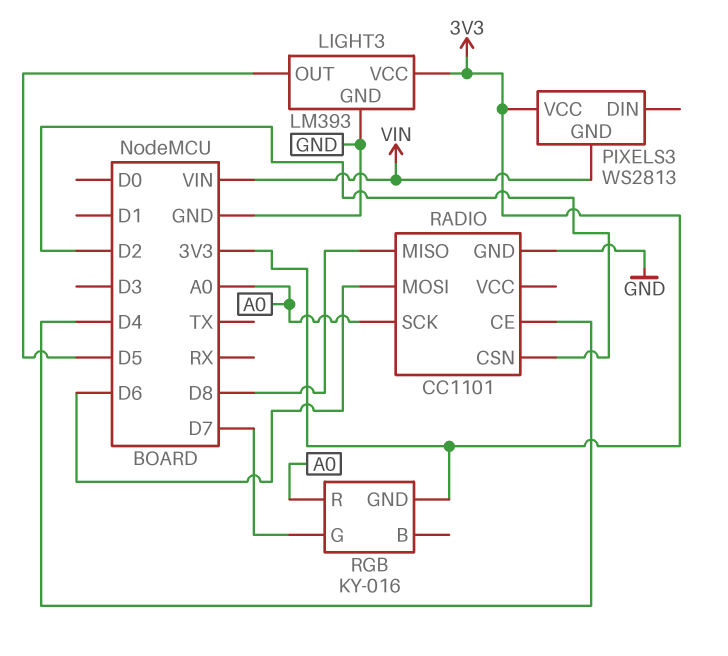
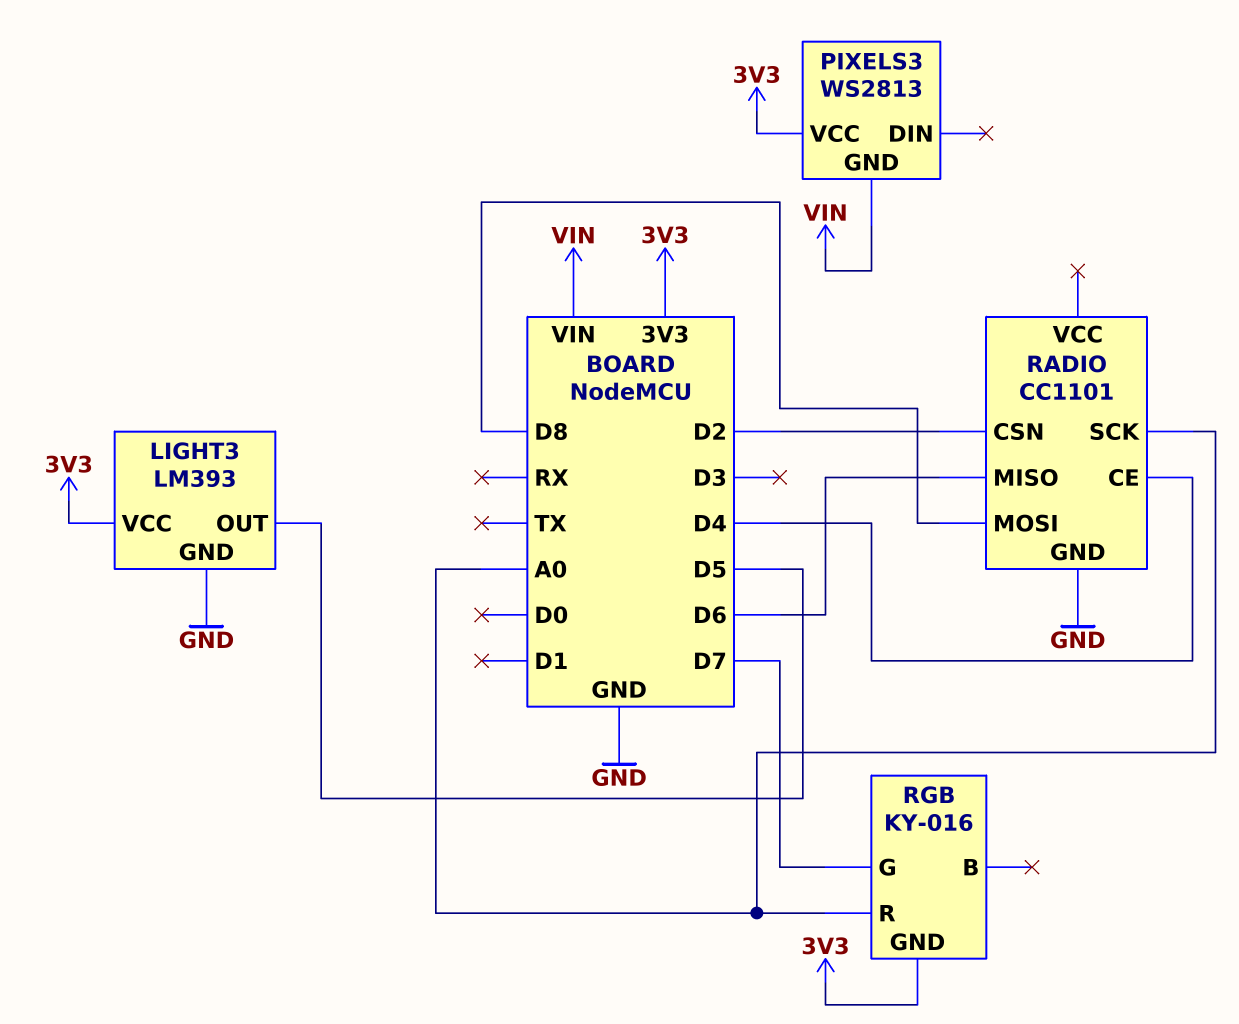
RADIO pin MISO: D8 -> D6
RADIO pin MOSI: D6 -> D8

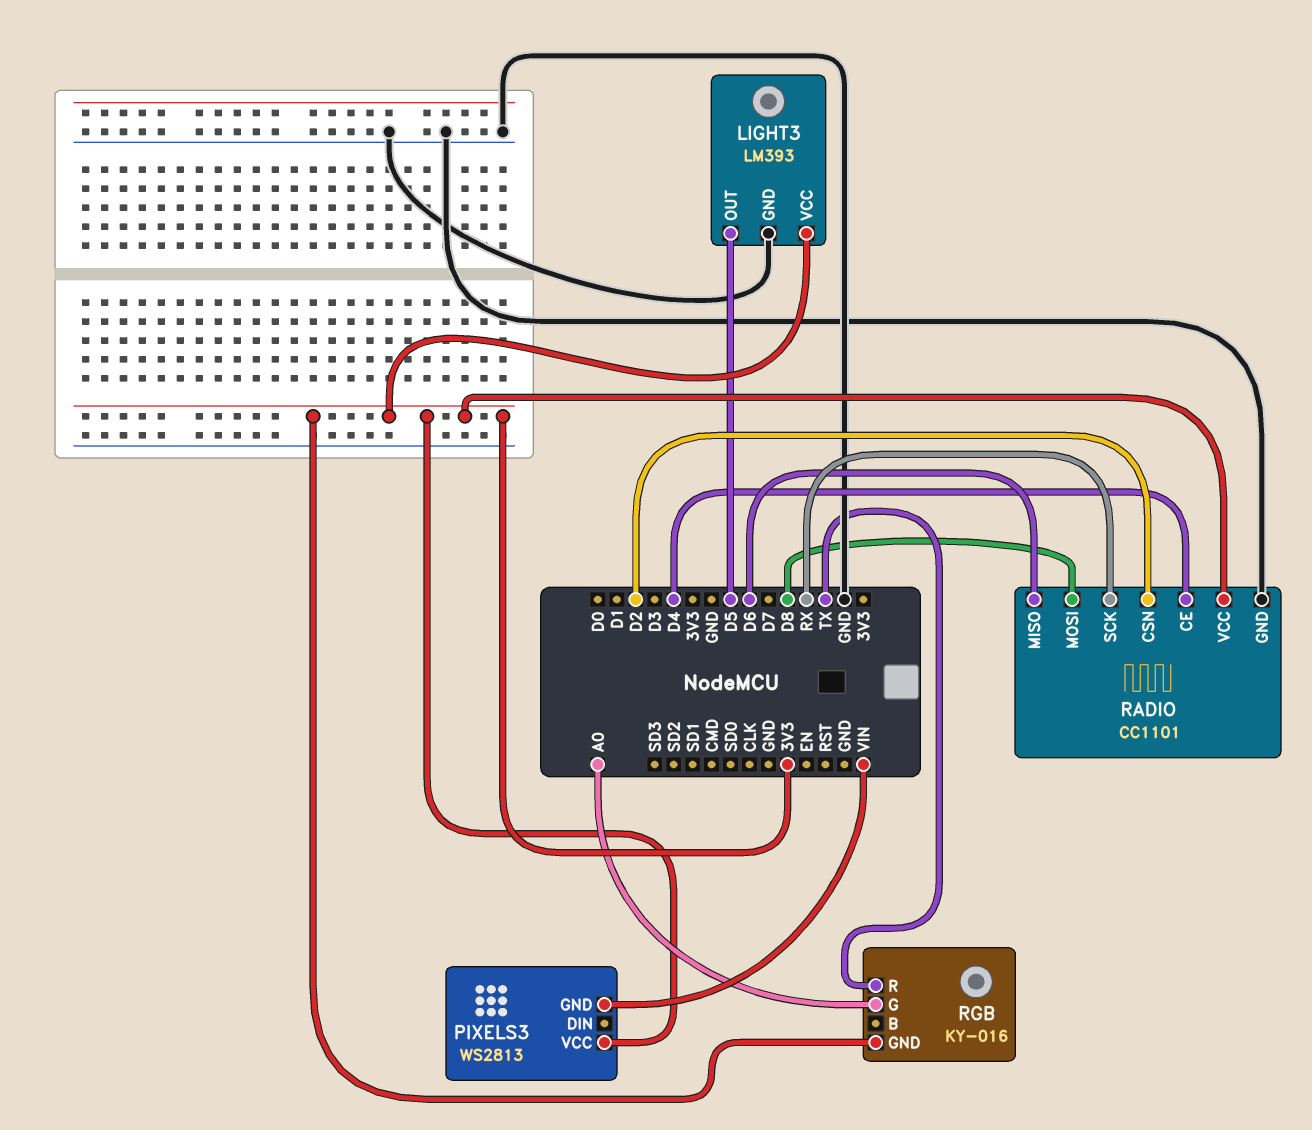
RADIO pin SCK: A0 -> RX
RADIO pin VCC: none -> 3V3
RGB pin G: D7 -> A0
RGB pin R: A0 -> TX

